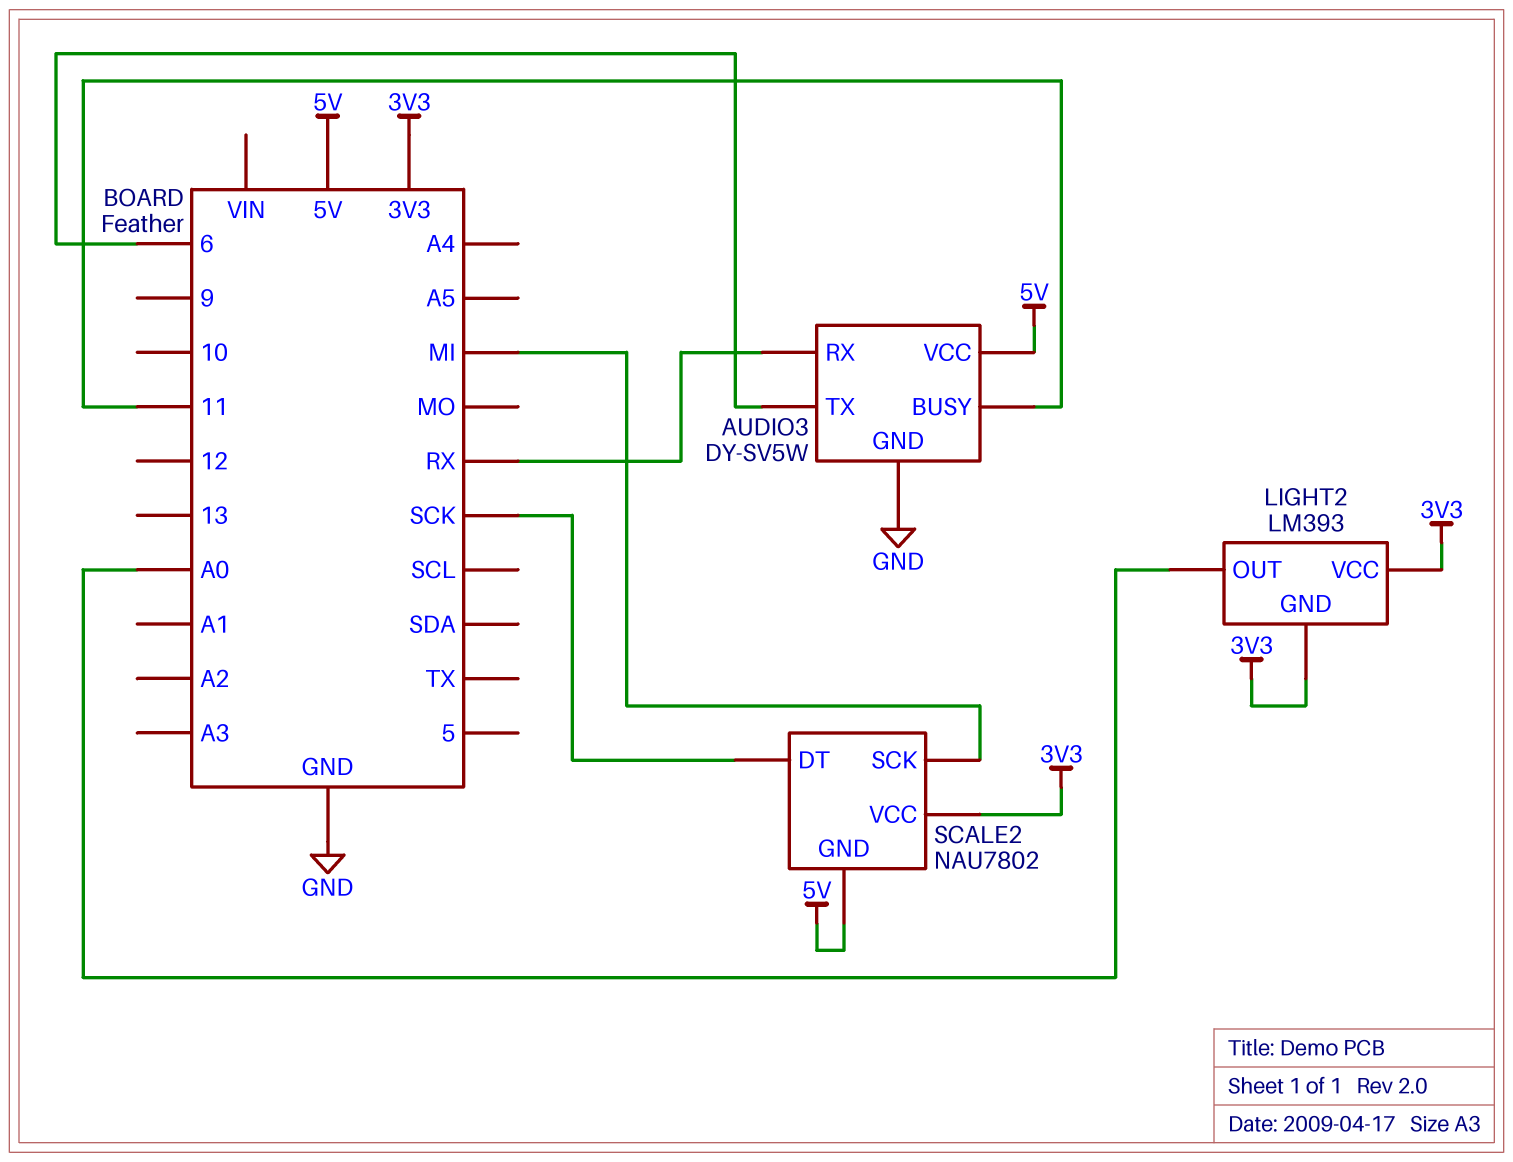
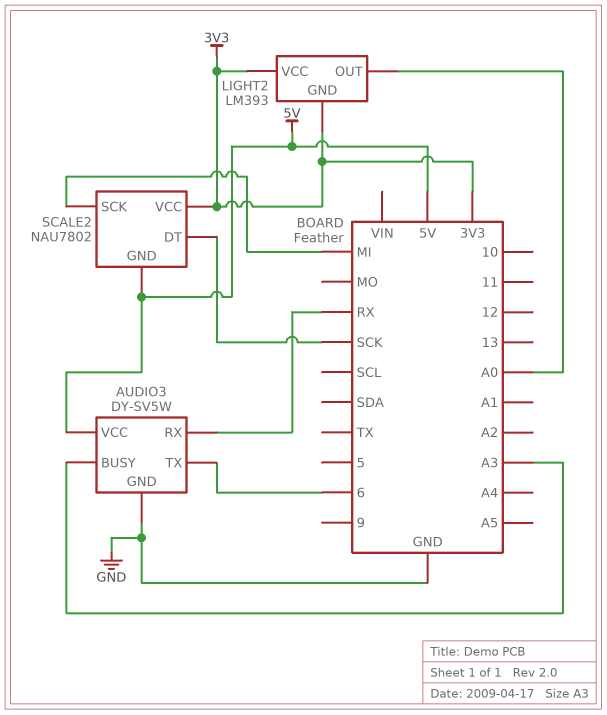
AUDIO3 pin BUSY: 11 -> A3

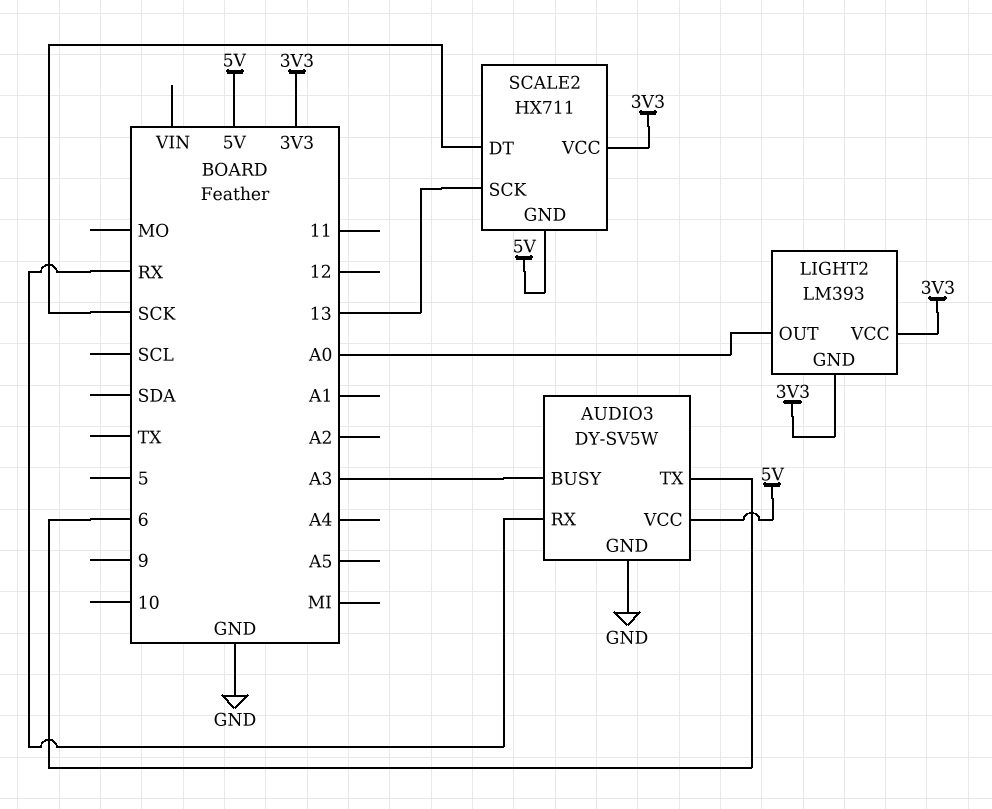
SCALE2: NAU7802 -> HX711
SCALE2 pin SCK: MI -> 13

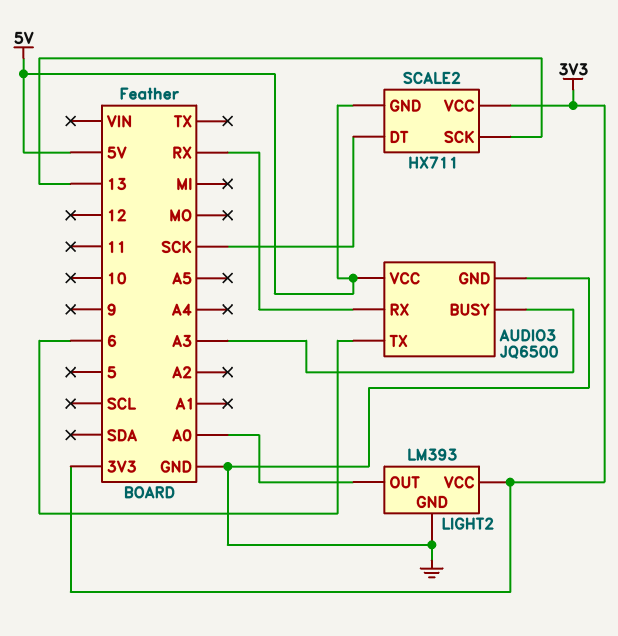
AUDIO3: DY-SV5W -> JQ6500
LIGHT2 pin GND: 3V3 -> GND

